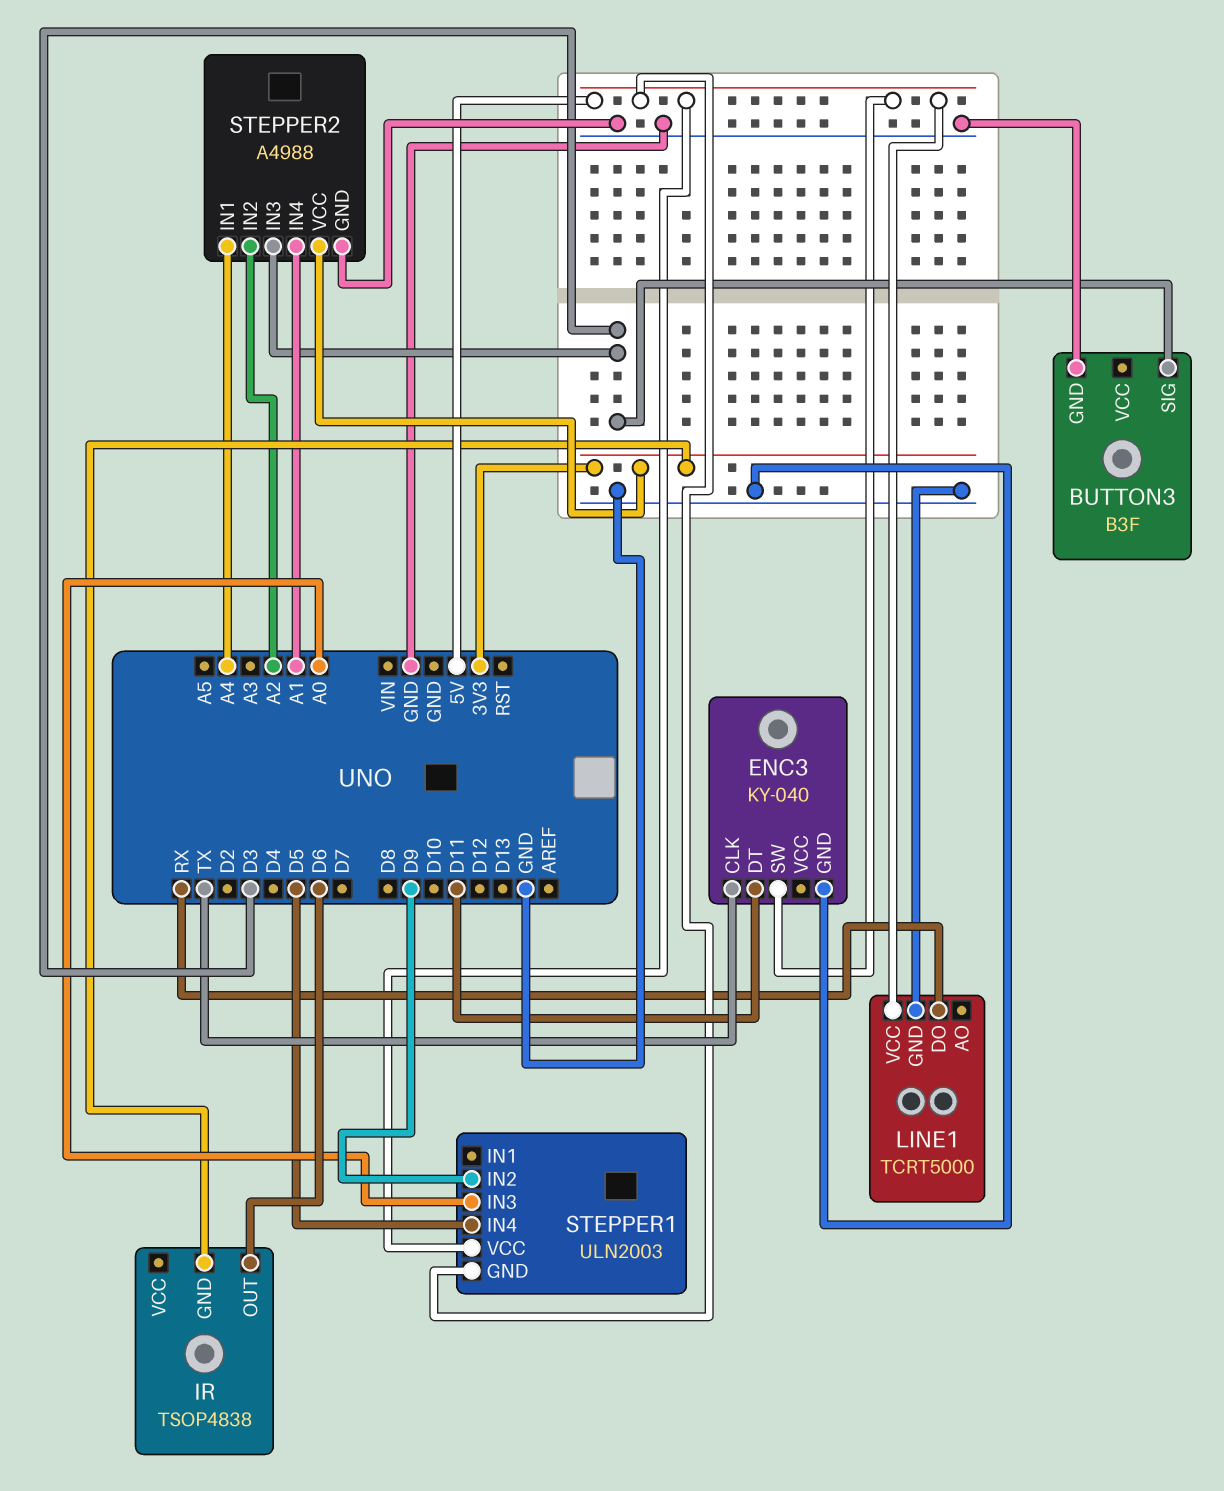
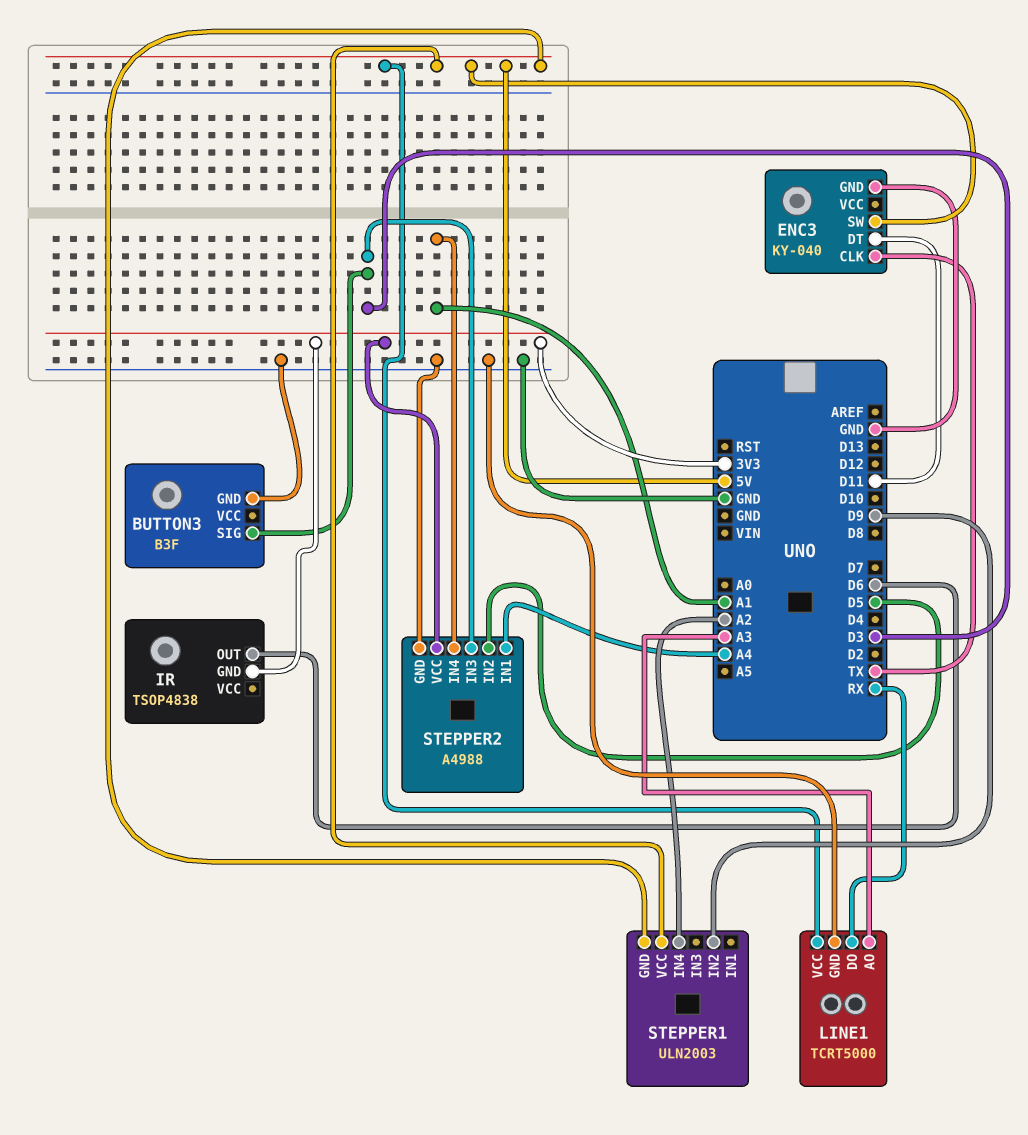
LINE1 pin AO: none -> A3
STEPPER1 pin IN3: A0 -> none
STEPPER1 pin IN4: D5 -> A2
STEPPER2 pin IN2: A2 -> D5

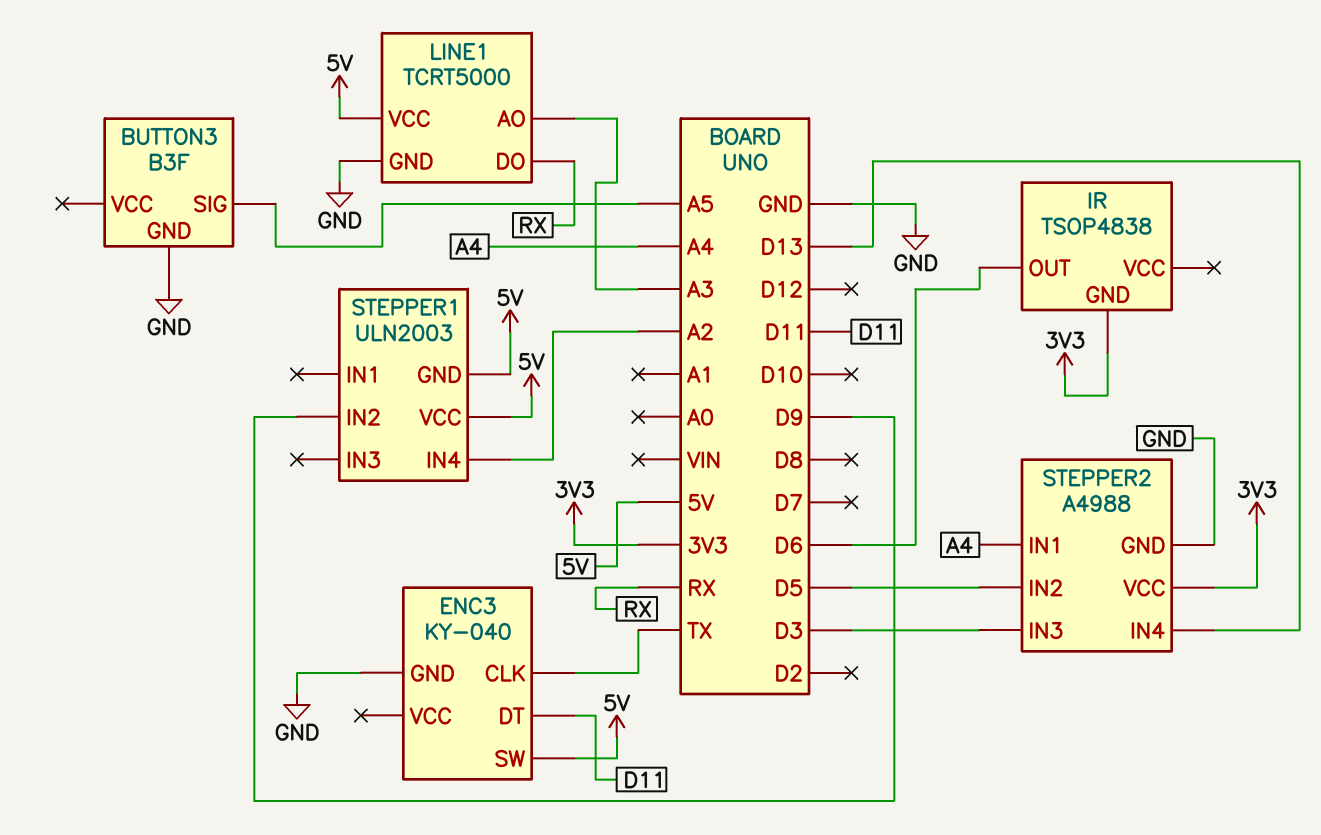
BUTTON3 pin SIG: D3 -> A5
STEPPER2 pin IN4: A1 -> D13

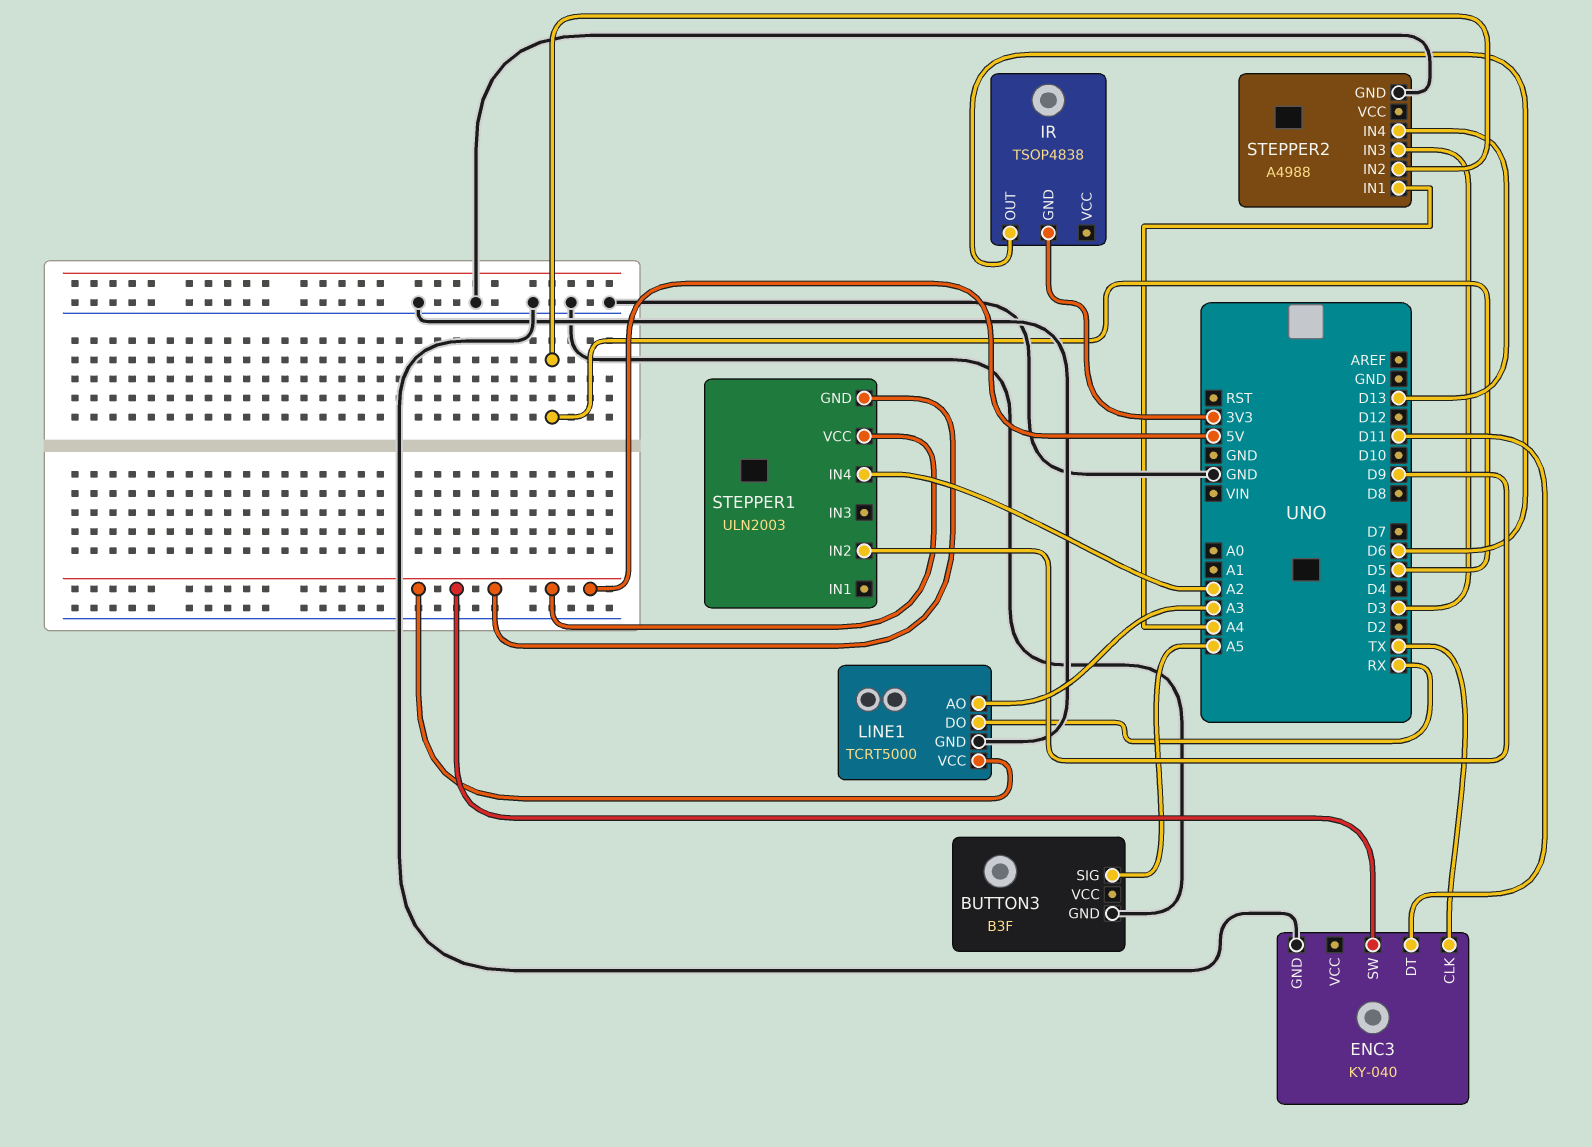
STEPPER2 pin VCC: 3V3 -> none

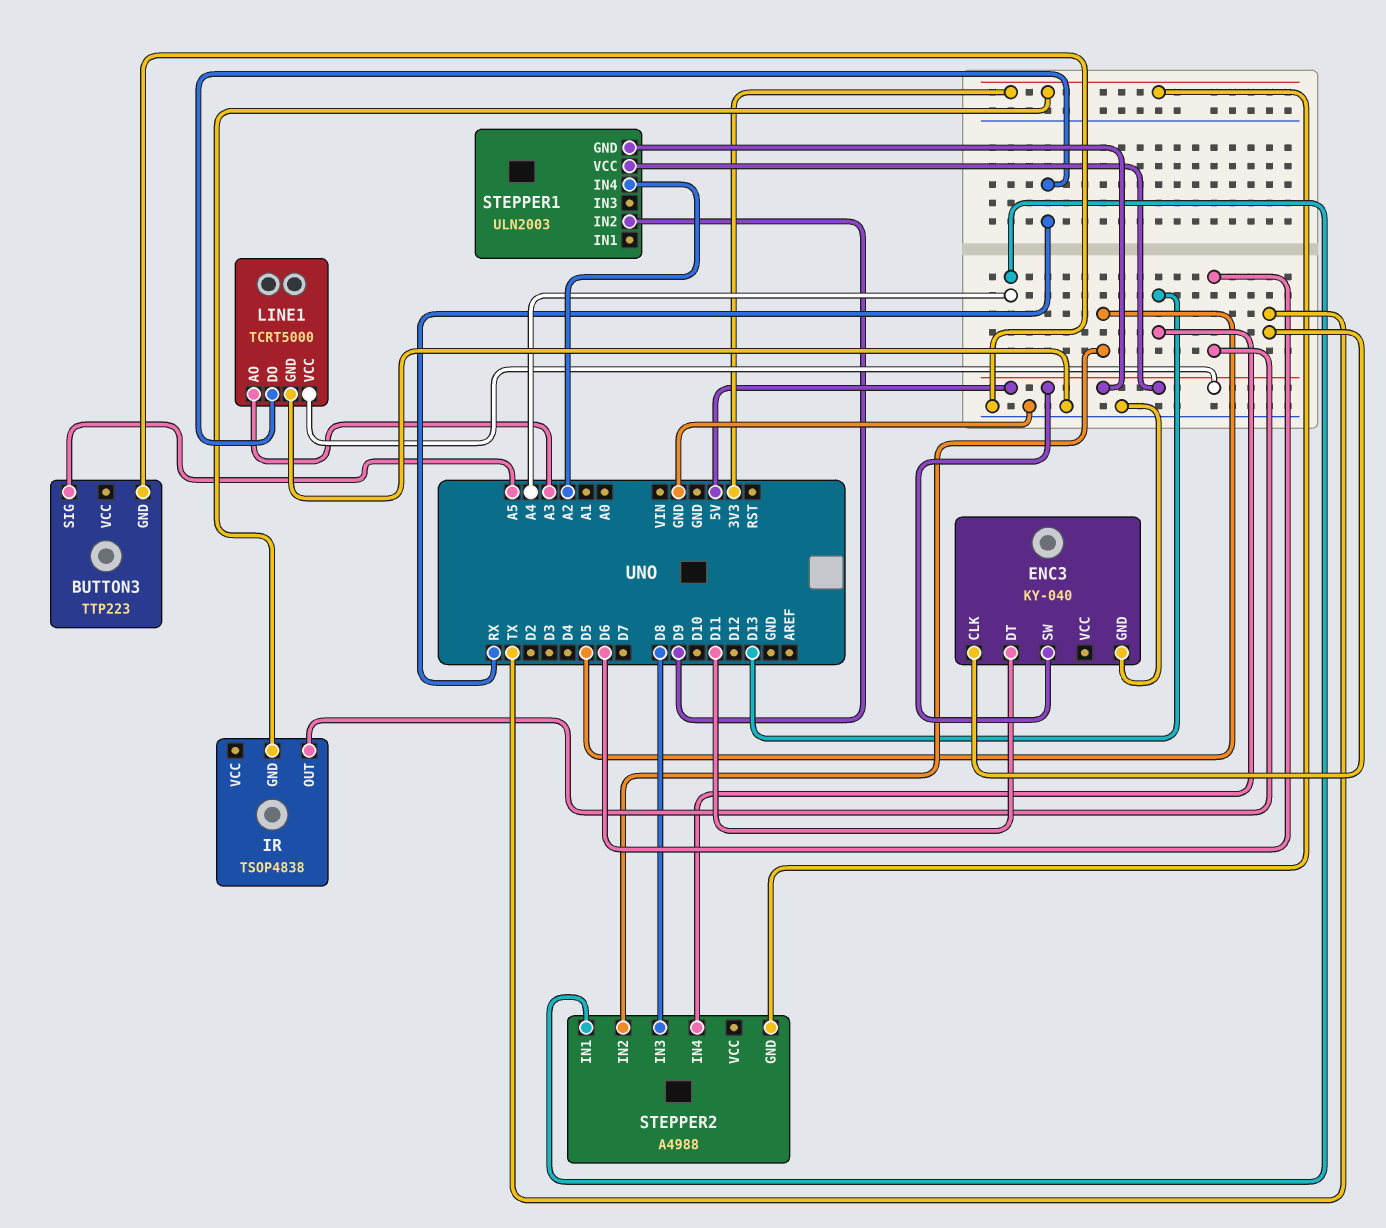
BUTTON3: B3F -> TTP223
STEPPER2 pin GND: GND -> 3V3
STEPPER2 pin IN3: D3 -> D8

